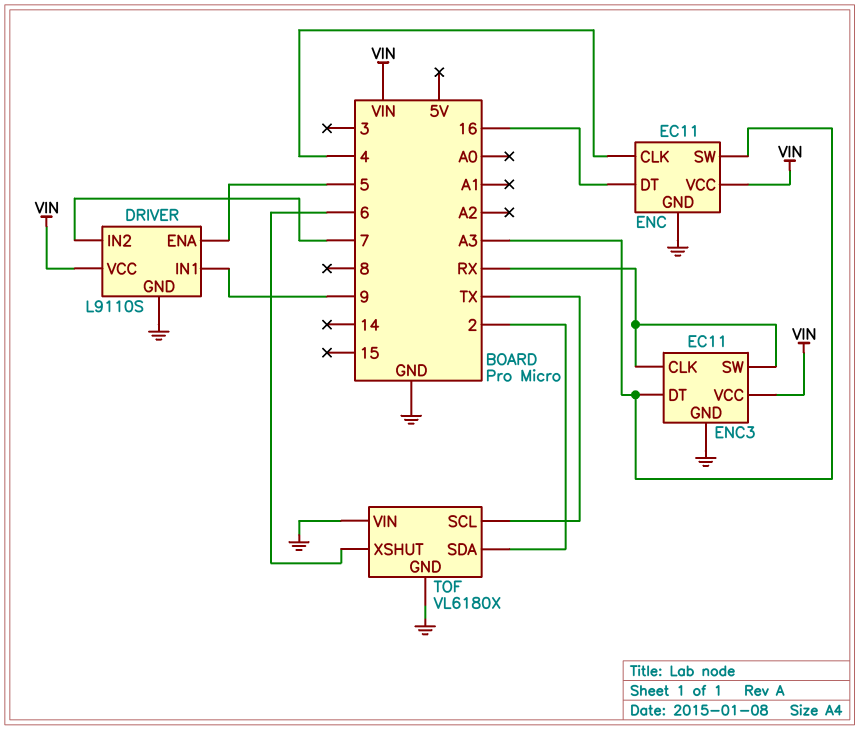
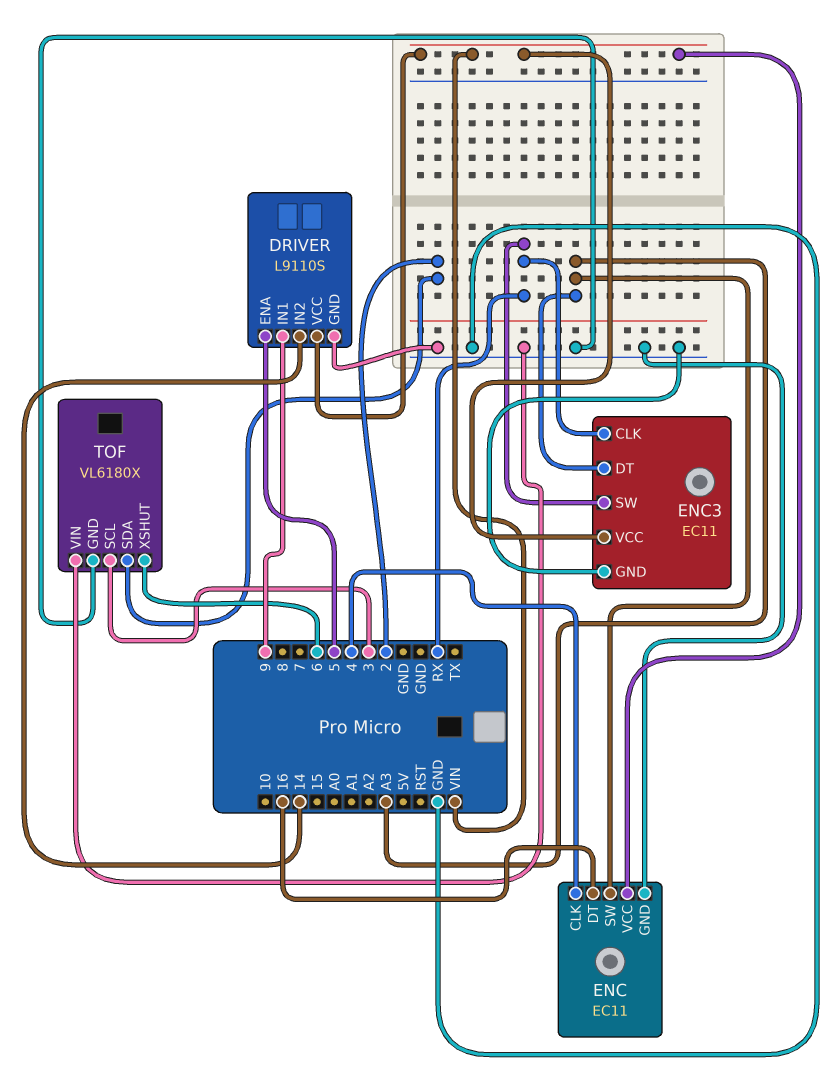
DRIVER pin IN2: 7 -> 14
TOF pin SCL: TX -> 3

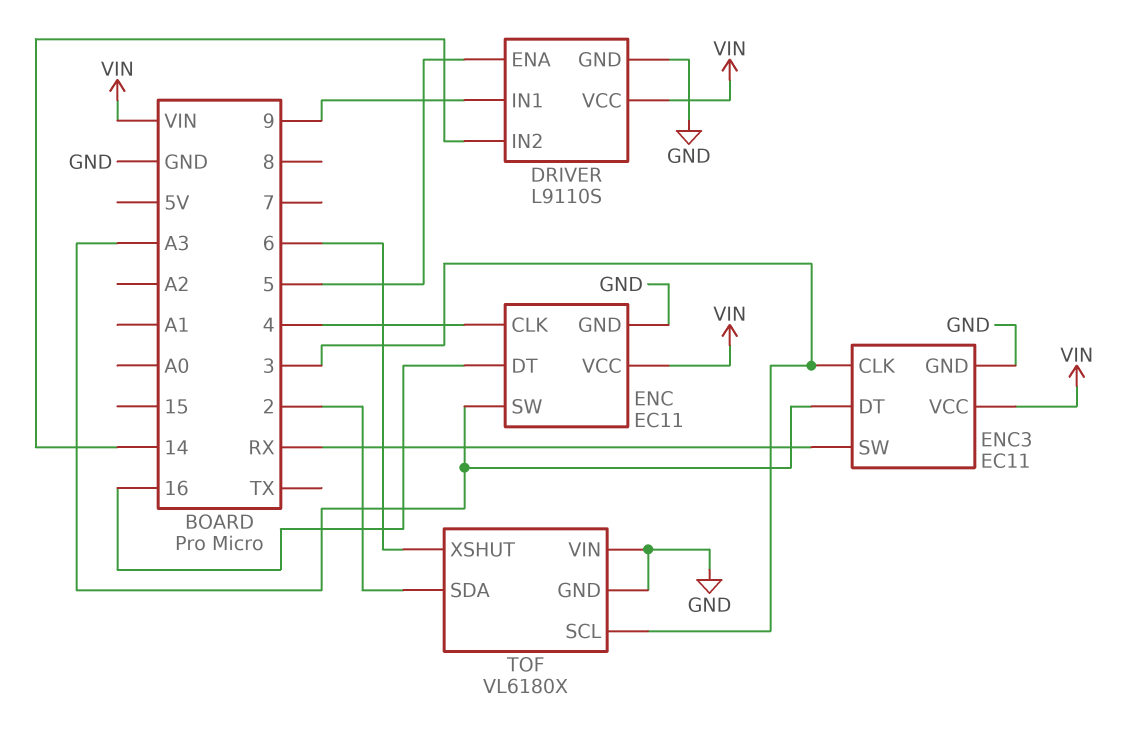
ENC3 pin CLK: RX -> 3

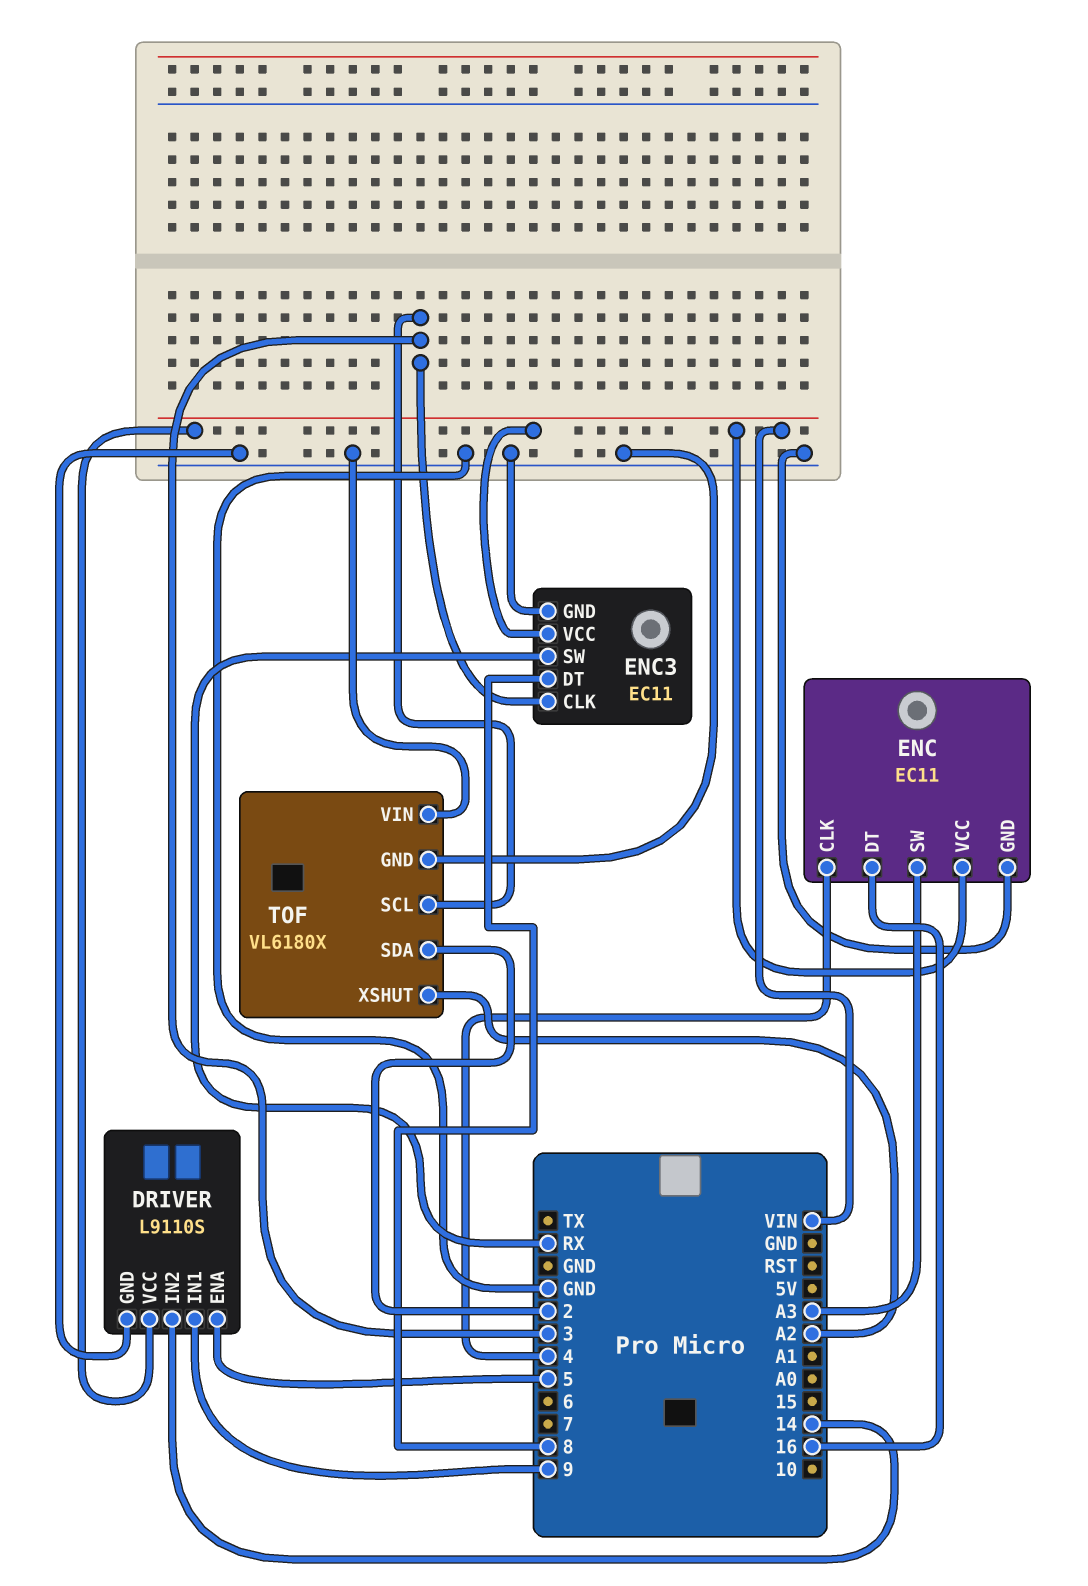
ENC3 pin DT: A3 -> 8
TOF pin XSHUT: 6 -> A2

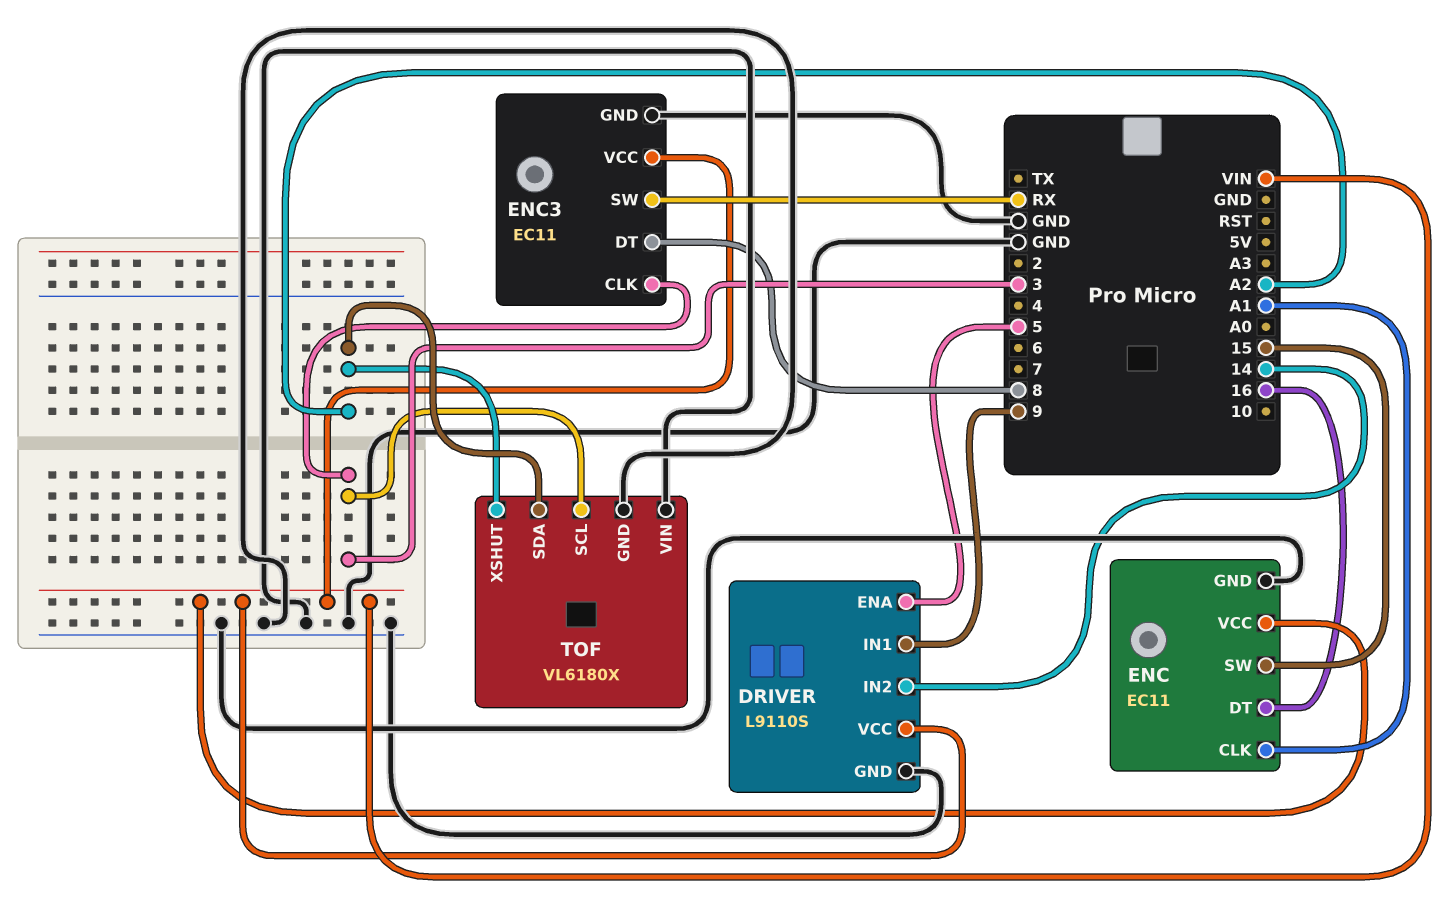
ENC pin CLK: 4 -> A1
ENC pin SW: A3 -> 15
TOF pin SDA: 2 -> A2

